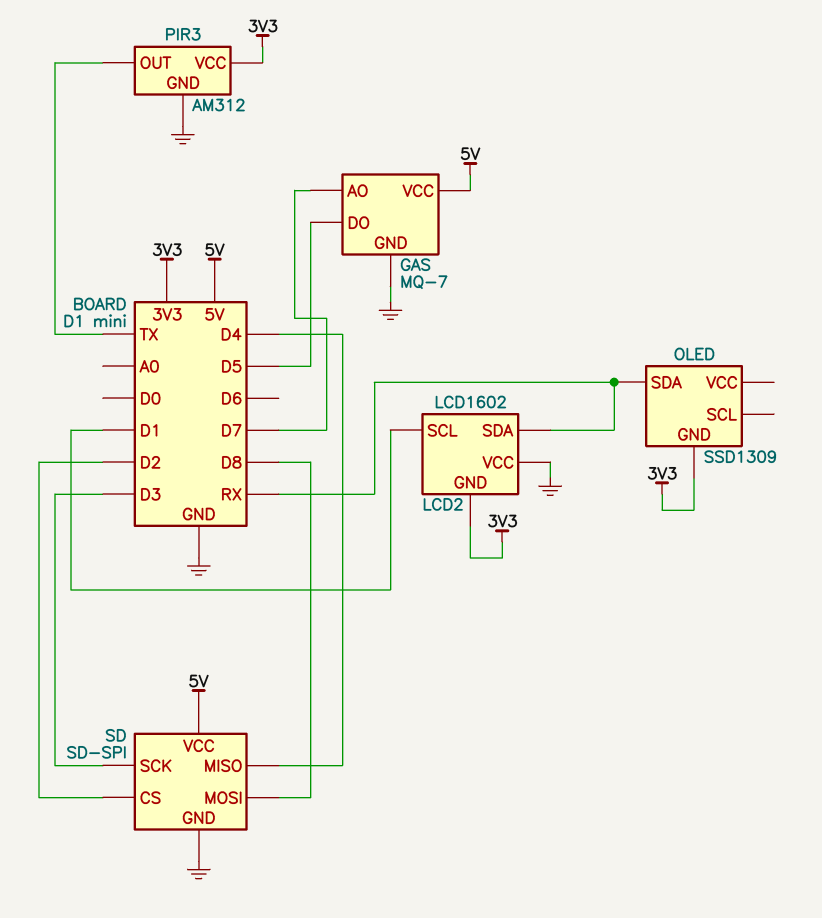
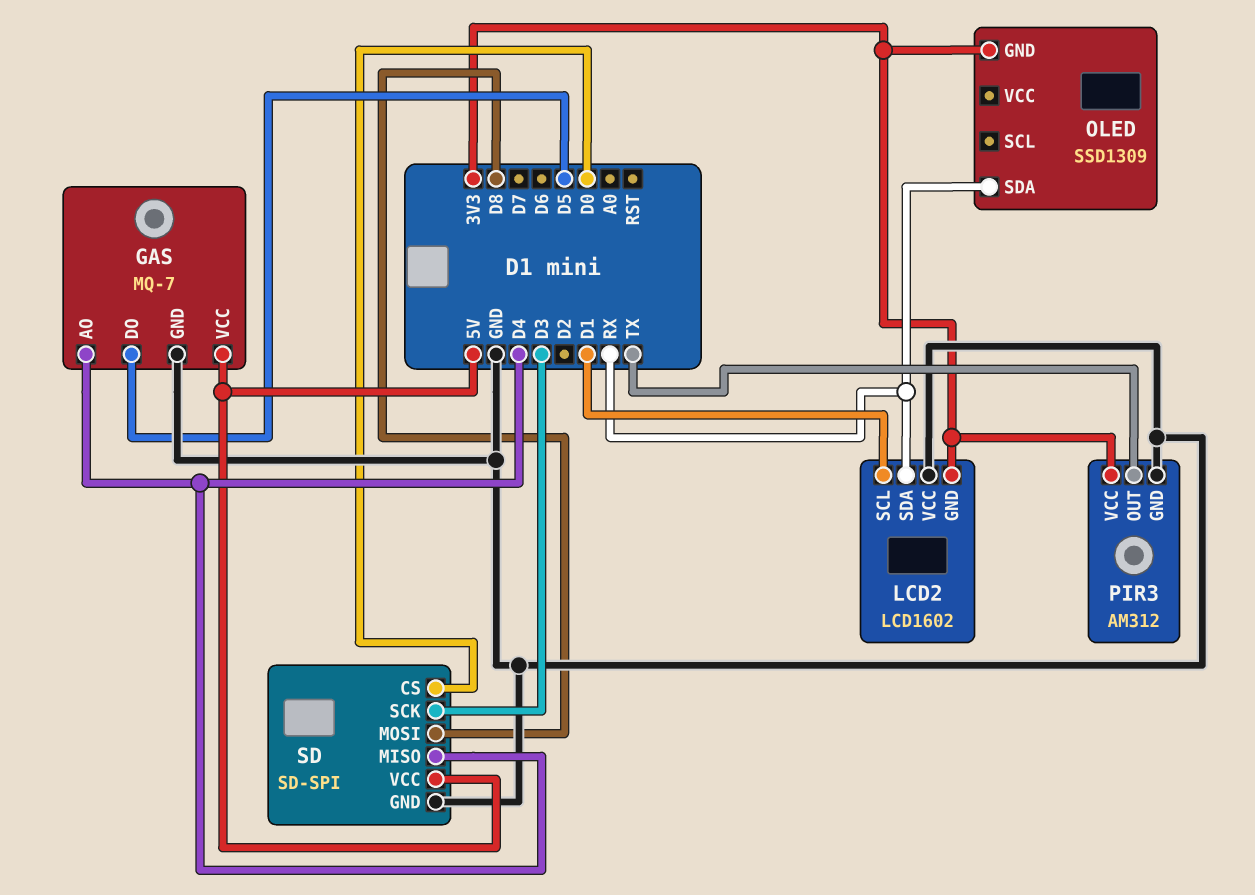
GAS pin AO: D7 -> D4
SD pin CS: D2 -> D0

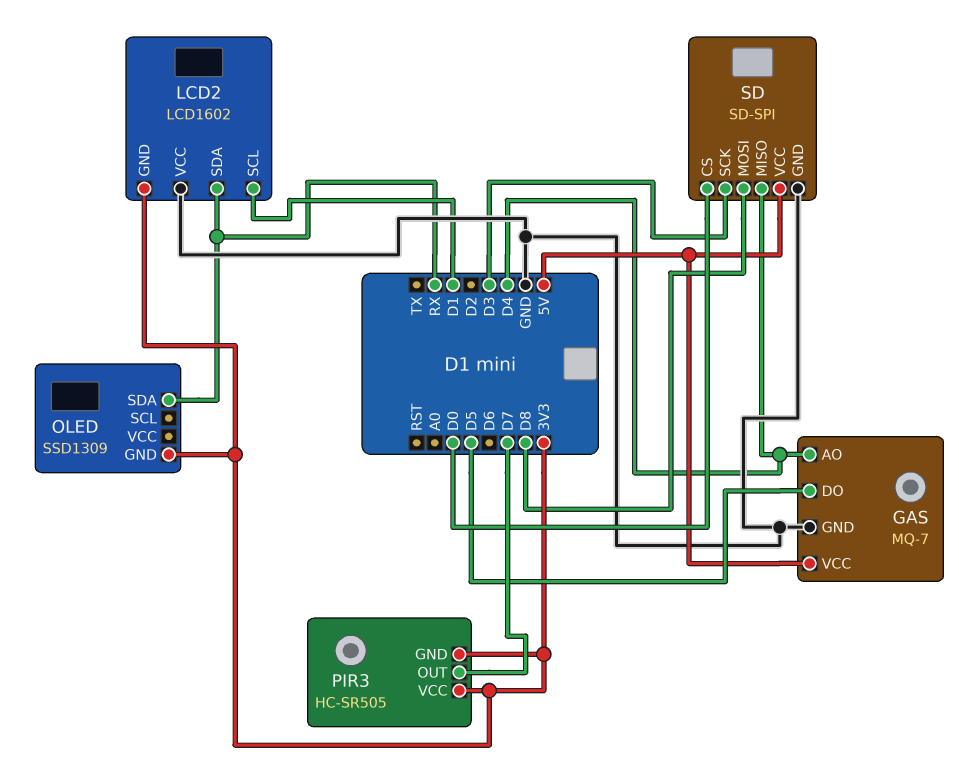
PIR3: AM312 -> HC-SR505
PIR3 pin GND: GND -> 3V3
PIR3 pin OUT: TX -> D7

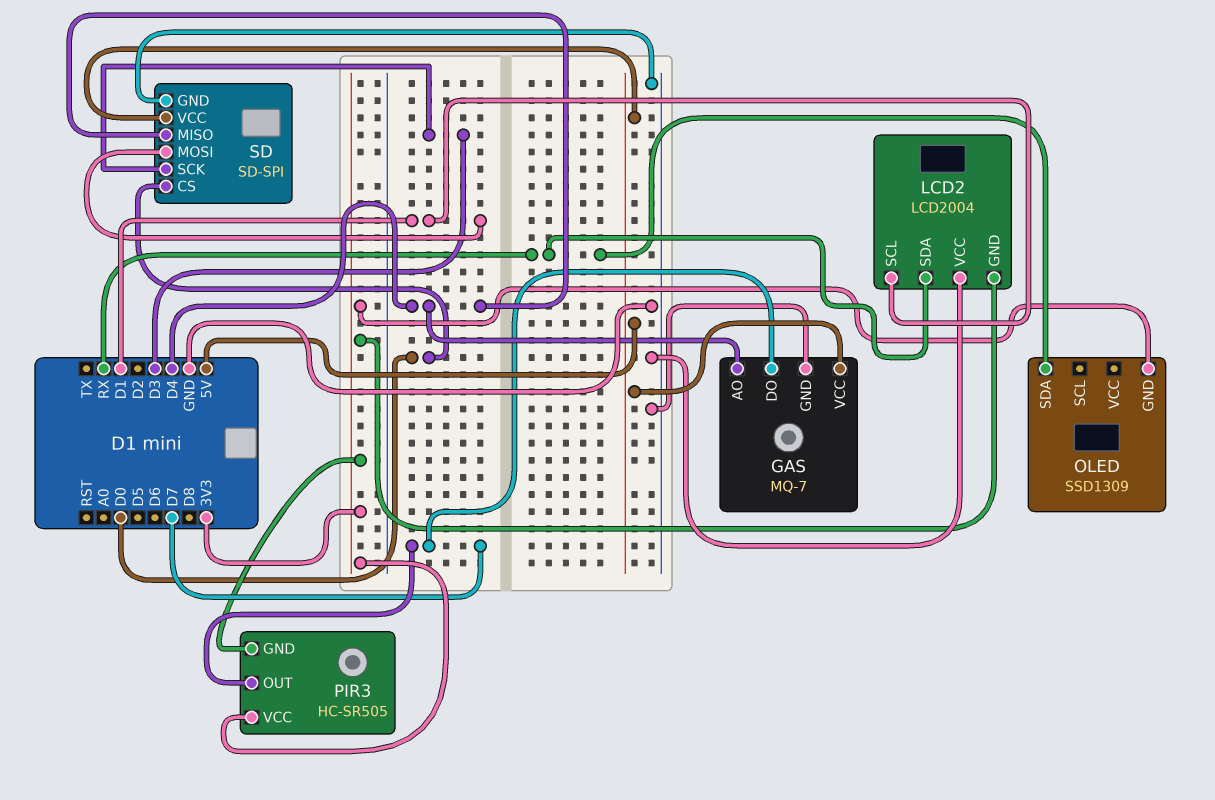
GAS pin DO: D5 -> D7
LCD2: LCD1602 -> LCD2004
SD pin MOSI: D8 -> D1

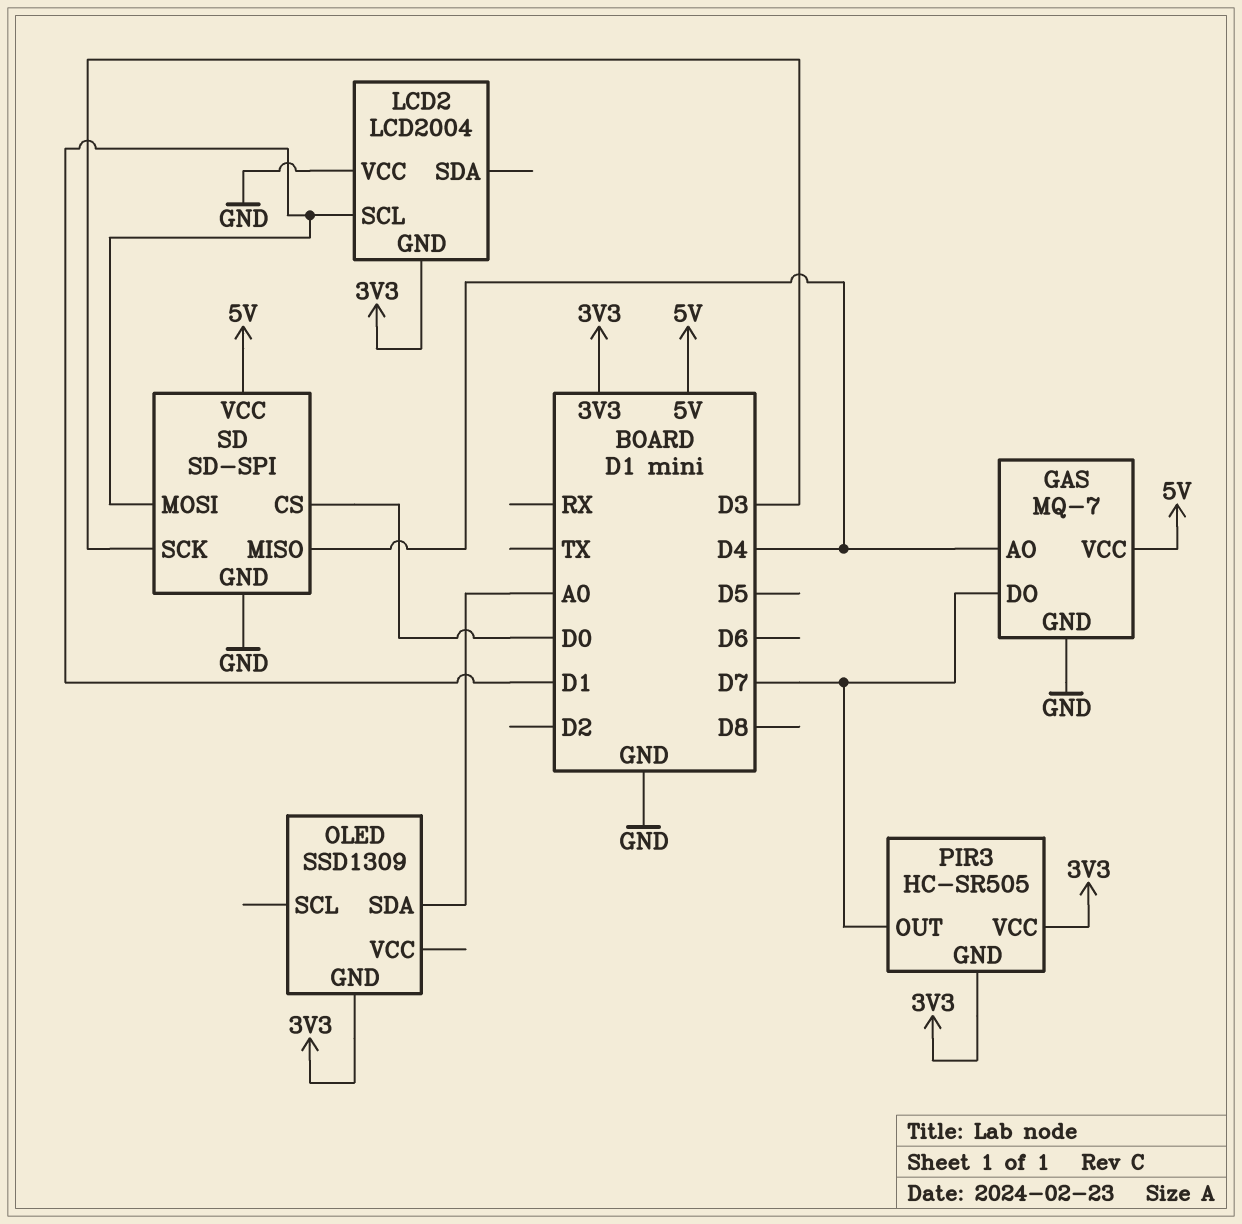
LCD2 pin SDA: RX -> none
OLED pin SDA: RX -> A0

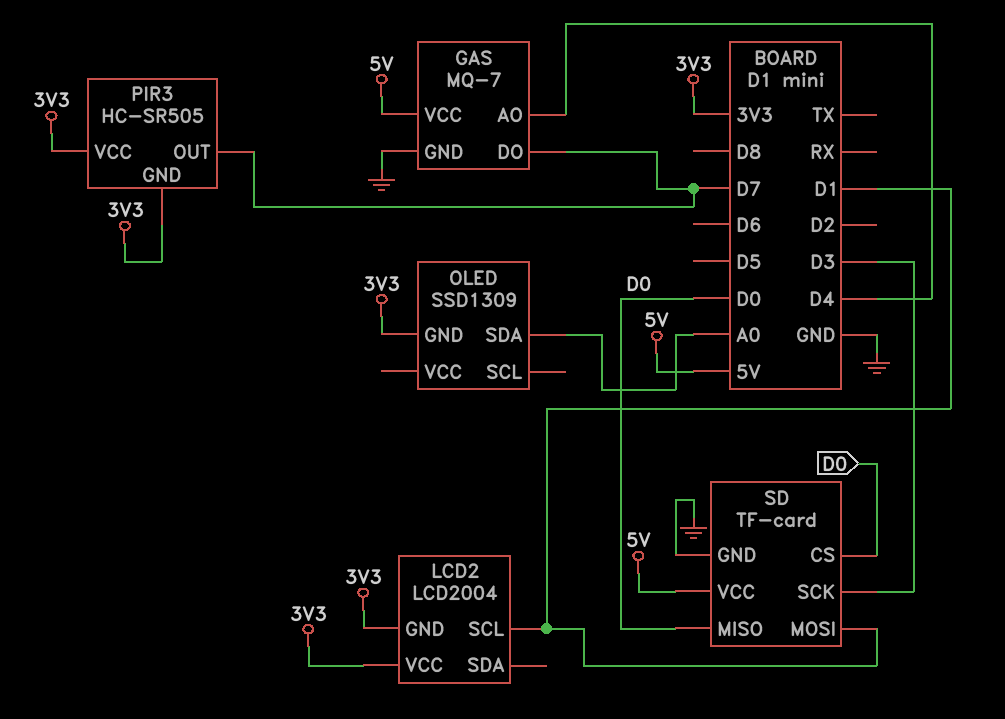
LCD2 pin VCC: GND -> 3V3
SD: SD-SPI -> TF-card
SD pin MISO: D4 -> D0

